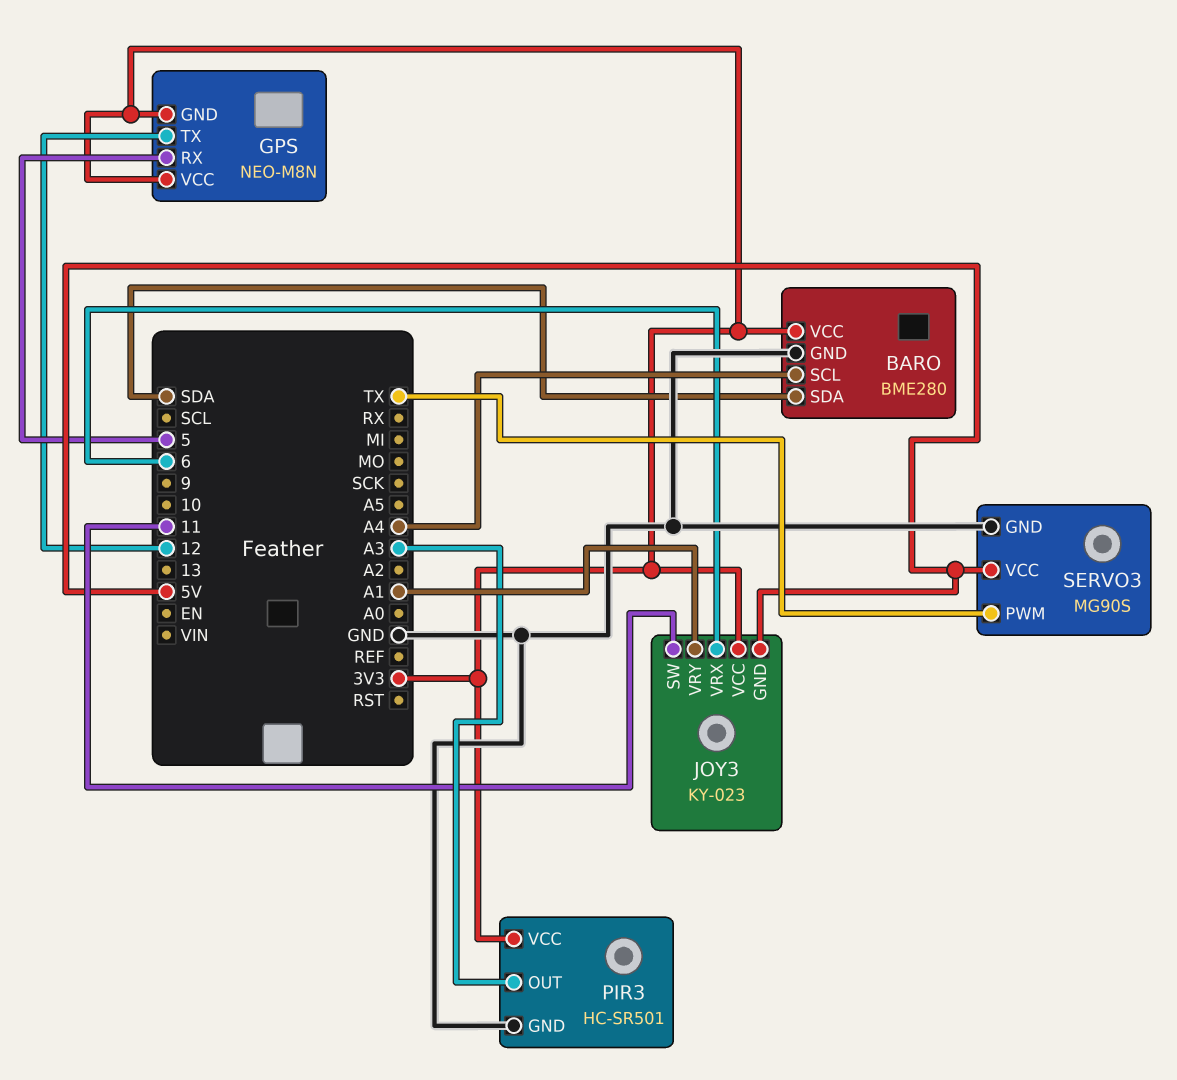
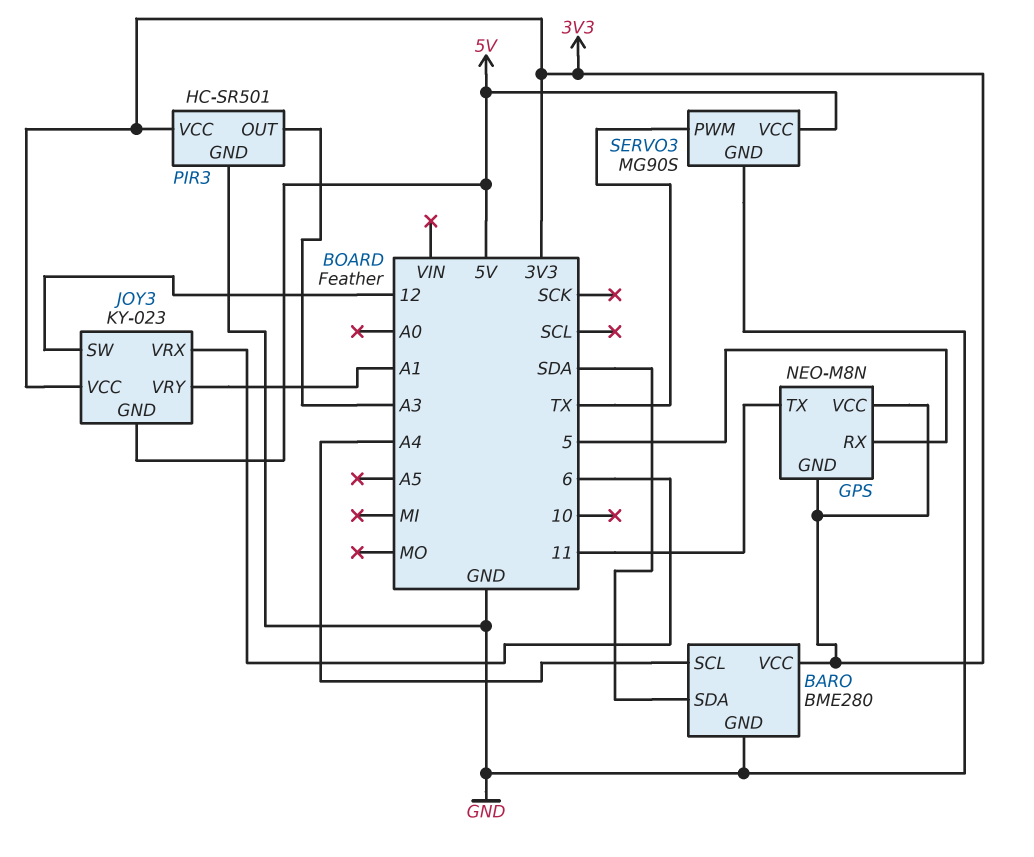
GPS pin TX: 12 -> 11
JOY3 pin SW: 11 -> 12

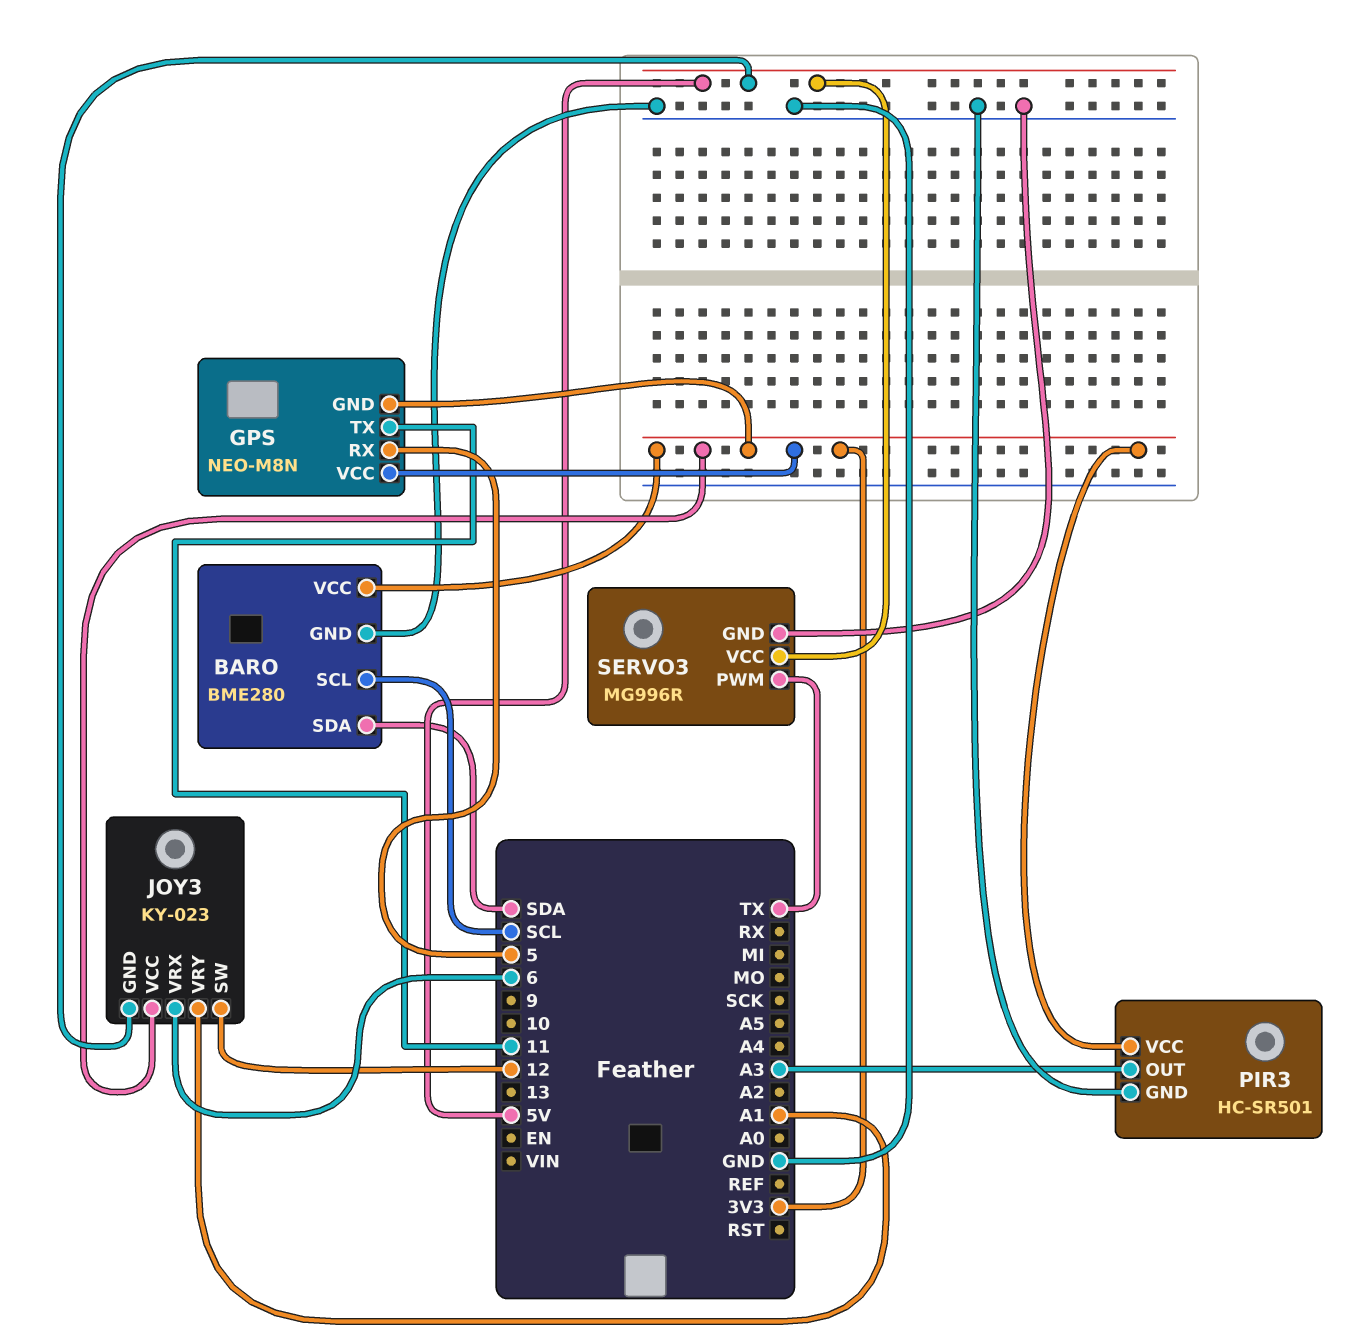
BARO pin SCL: A4 -> SCL
SERVO3: MG90S -> MG996R

